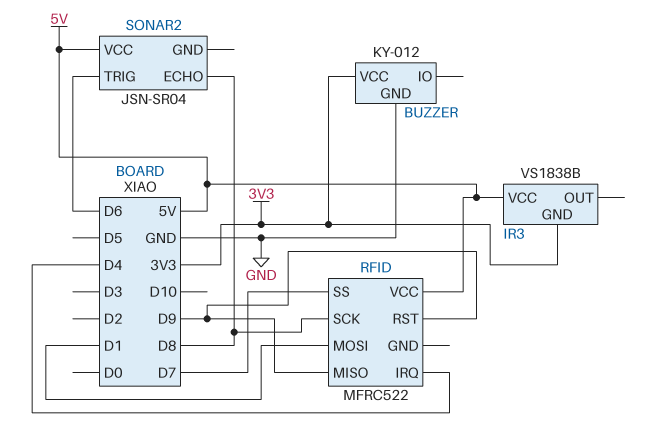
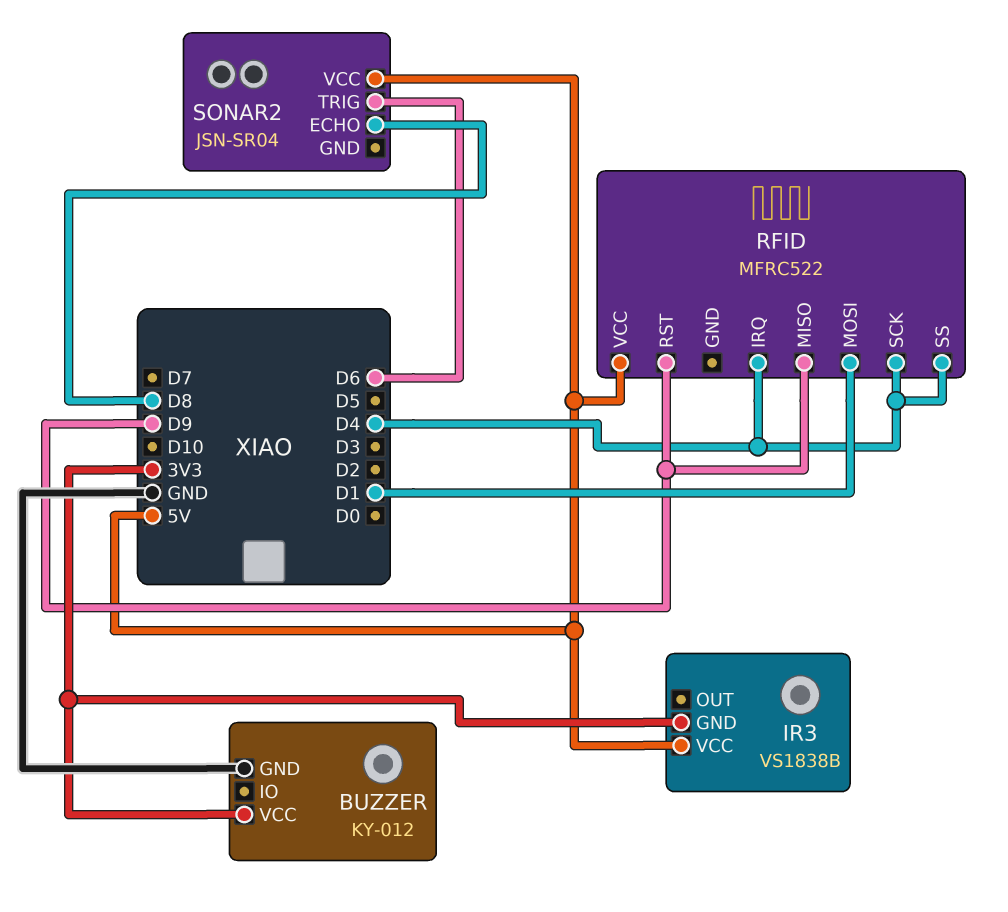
RFID pin SCK: D8 -> D4
RFID pin SS: D7 -> D4

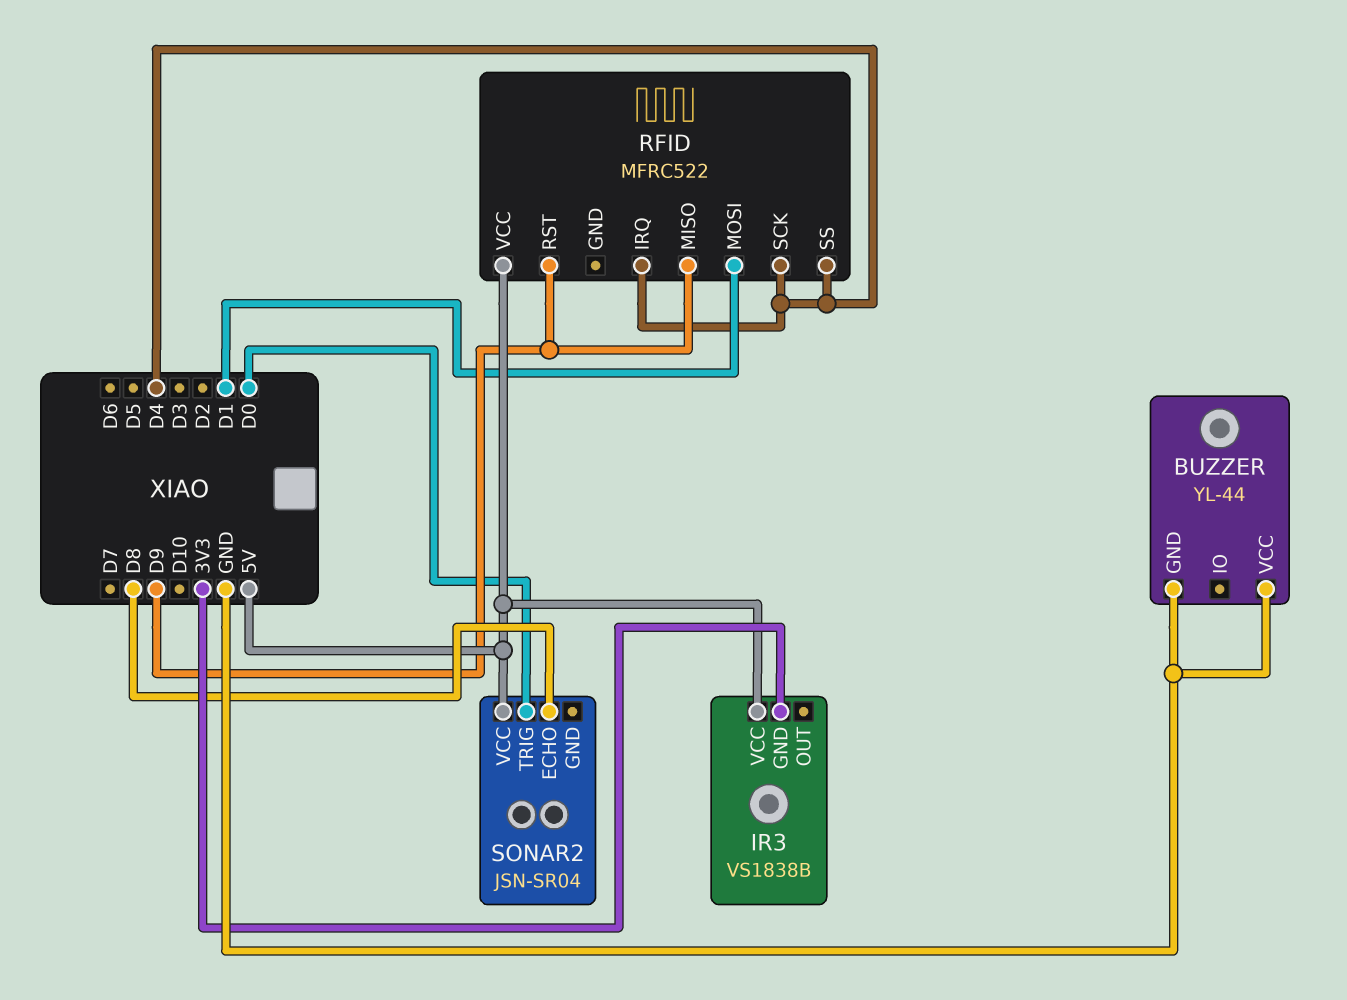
BUZZER: KY-012 -> YL-44
BUZZER pin VCC: 3V3 -> GND
SONAR2 pin TRIG: D6 -> D0

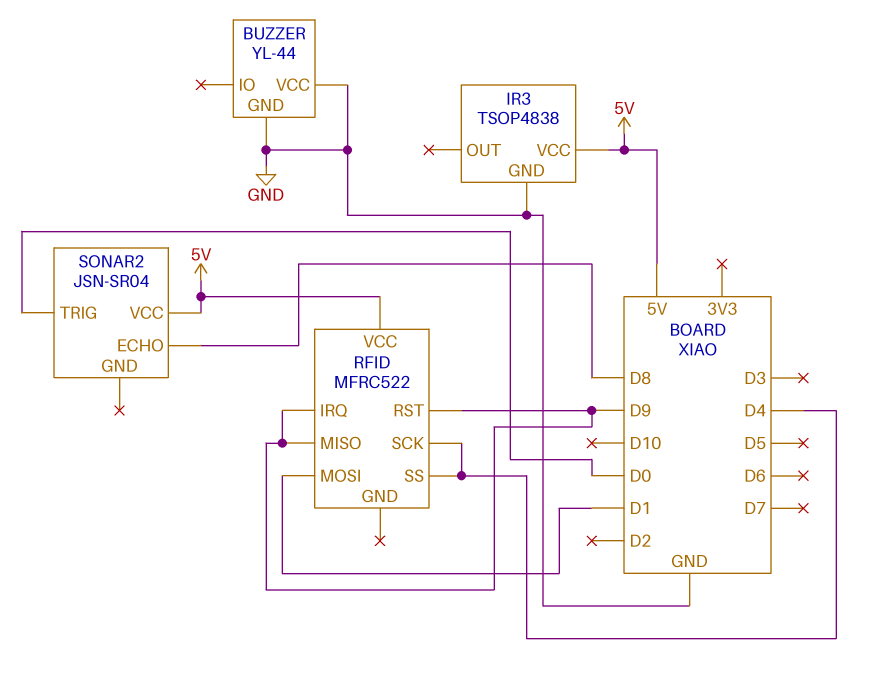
IR3: VS1838B -> TSOP4838
IR3 pin GND: 3V3 -> GND
RFID pin IRQ: D4 -> D9

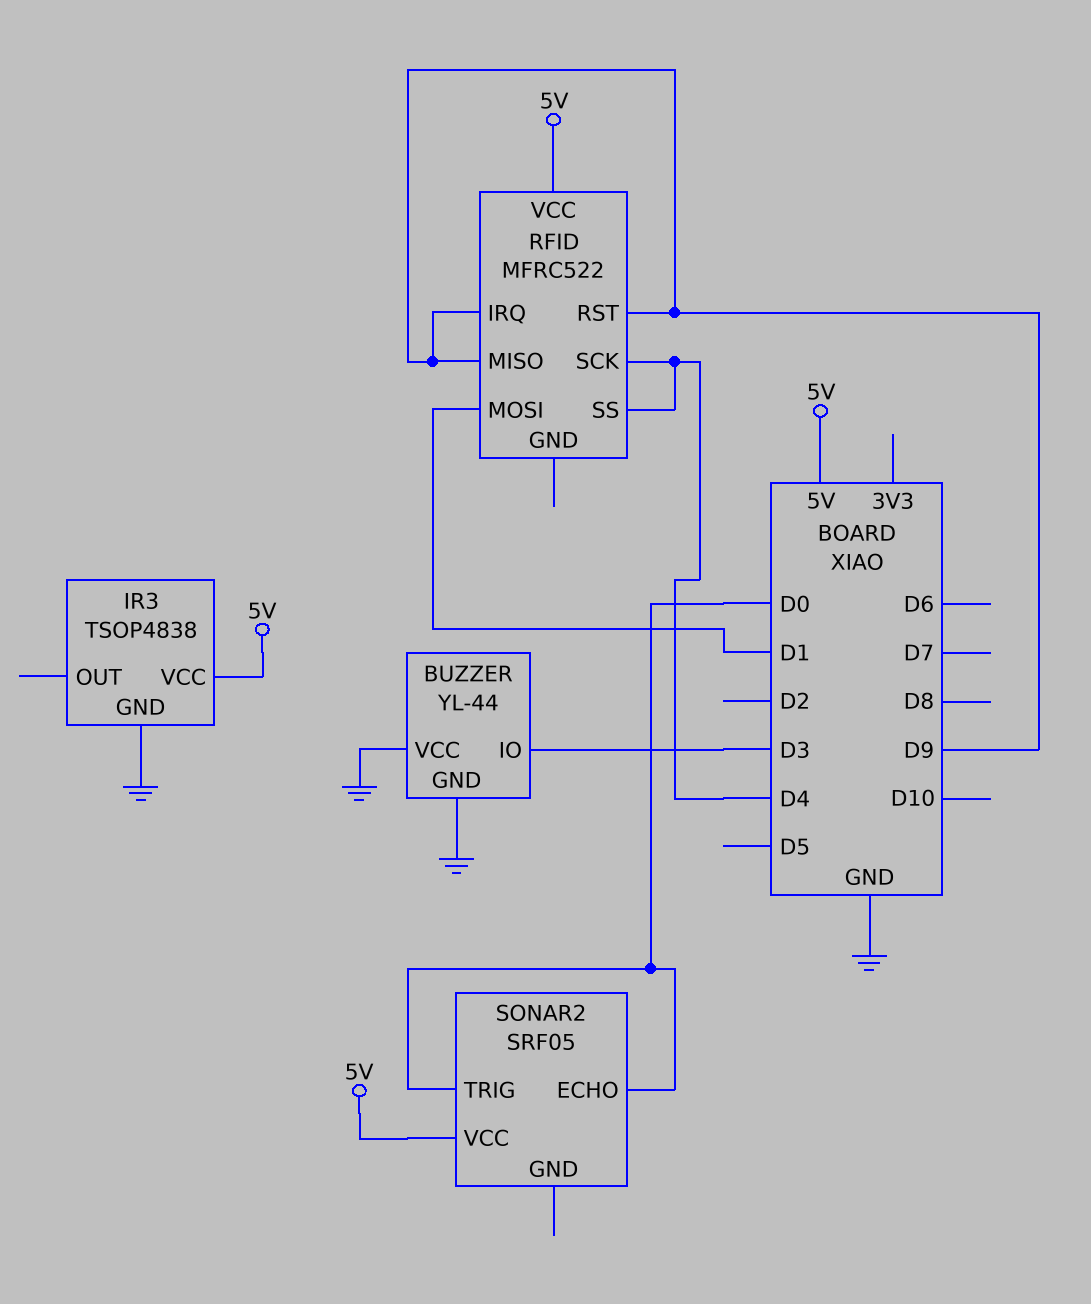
BUZZER pin IO: none -> D3
SONAR2: JSN-SR04 -> SRF05
SONAR2 pin ECHO: D8 -> D0

